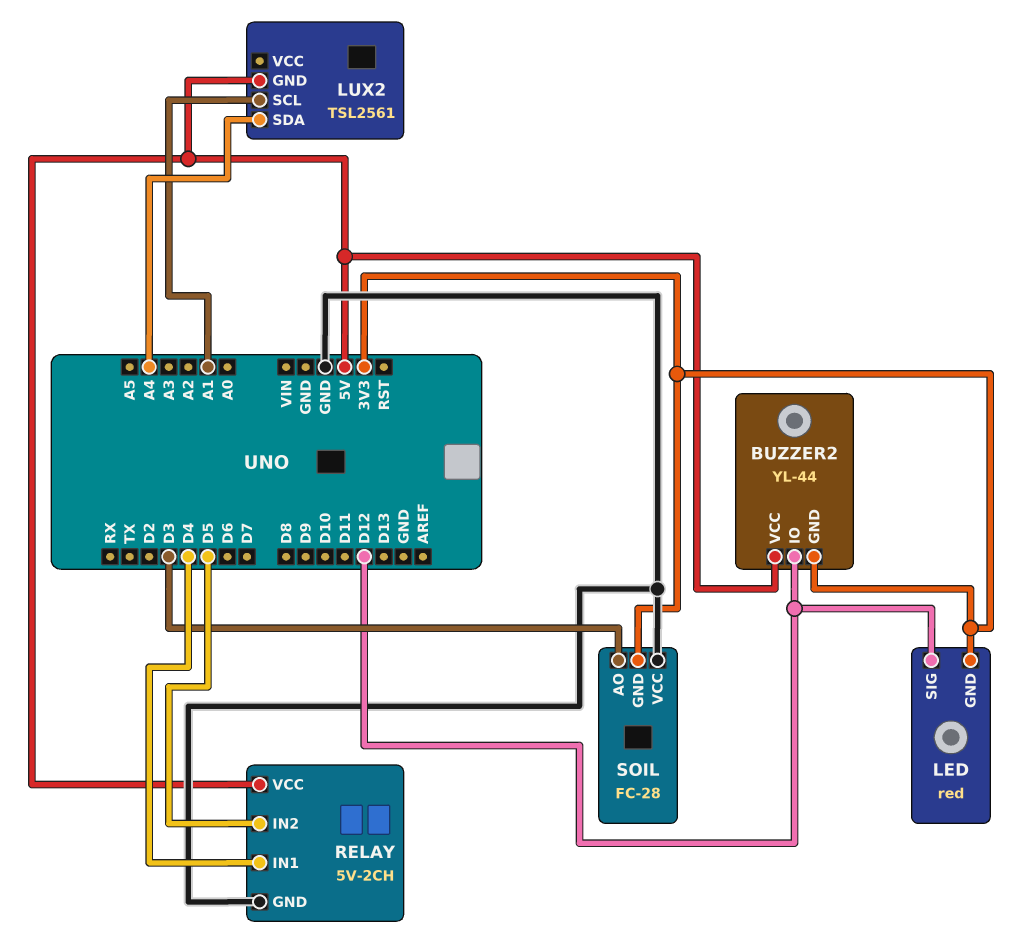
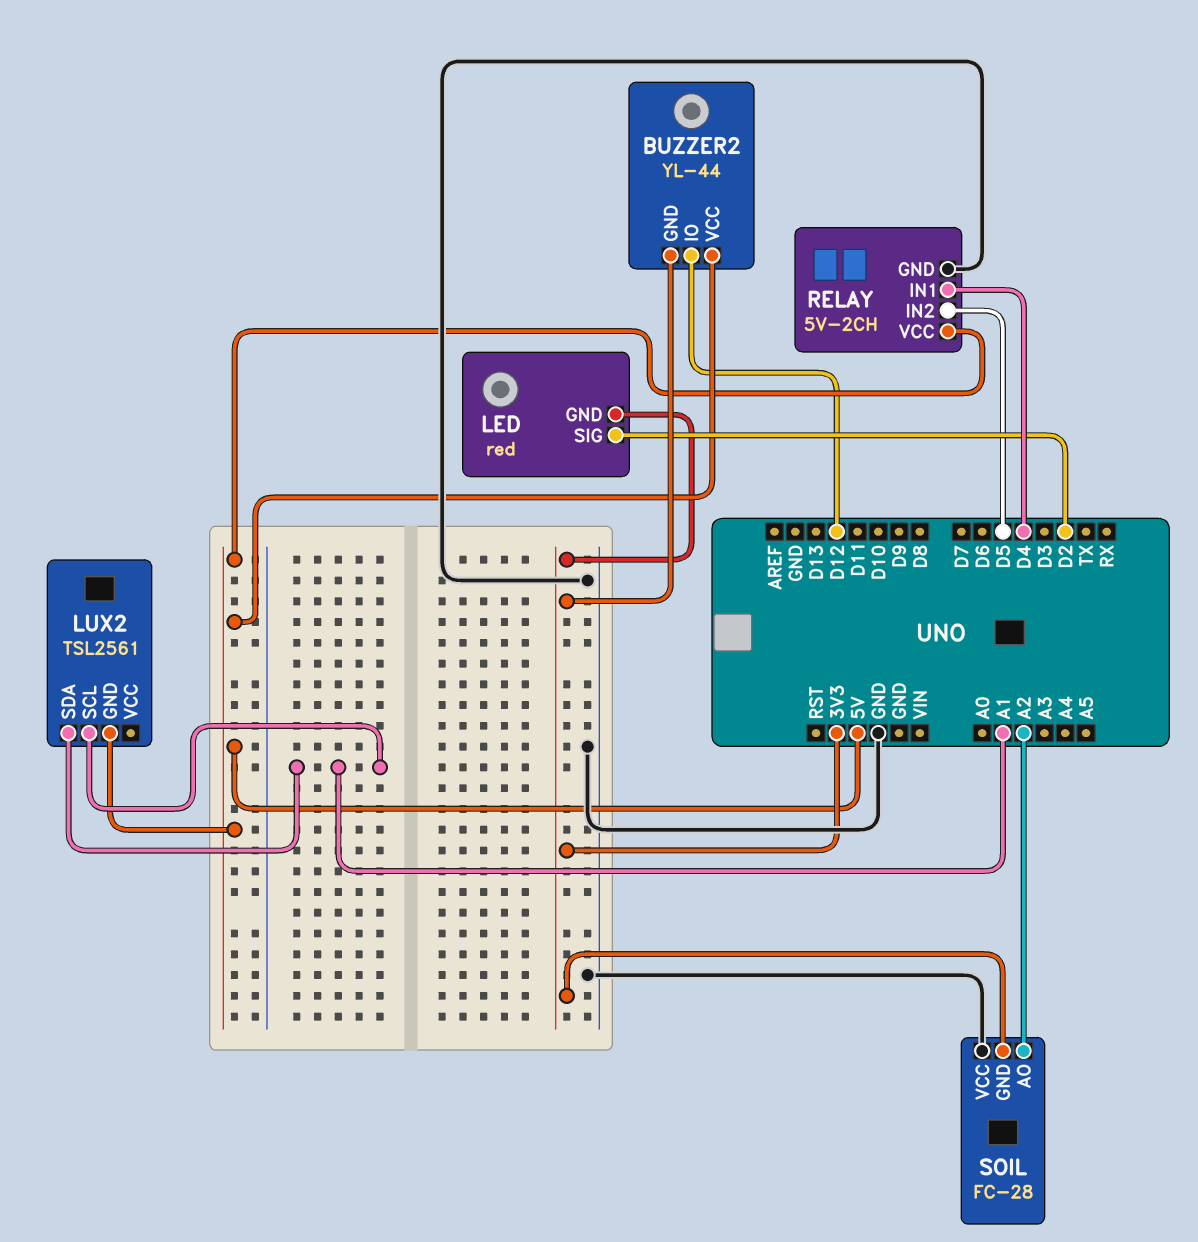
LED pin SIG: D12 -> D2
LUX2 pin SDA: A4 -> A1
SOIL pin AO: D3 -> A2

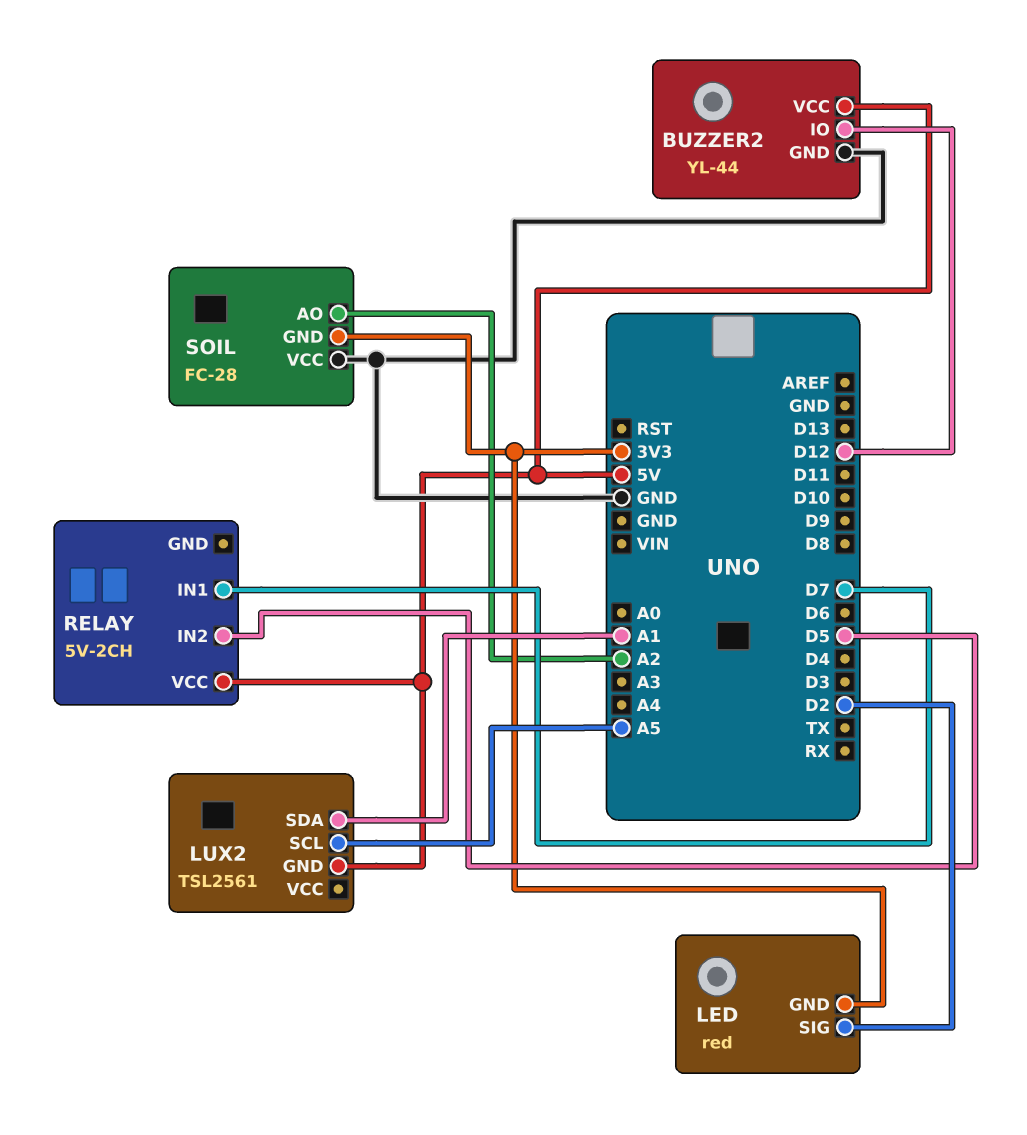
BUZZER2 pin GND: 3V3 -> GND
LUX2 pin SCL: A1 -> A5
RELAY pin GND: GND -> none
RELAY pin IN1: D4 -> D7

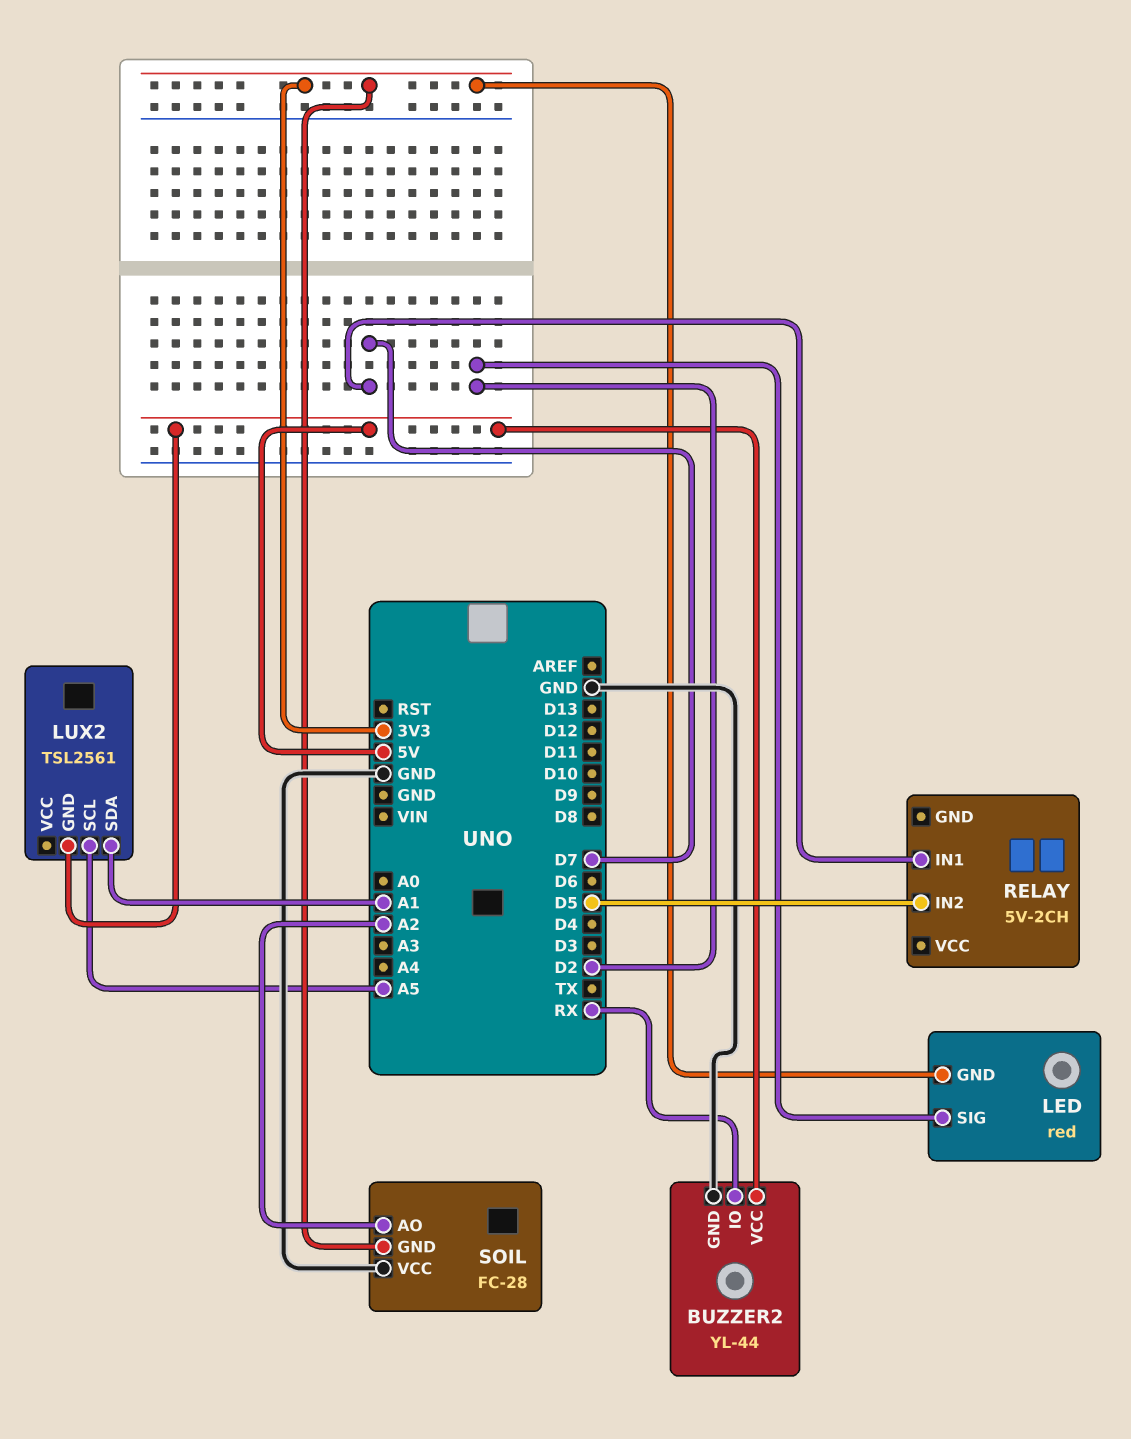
BUZZER2 pin IO: D12 -> RX
RELAY pin VCC: 5V -> none

